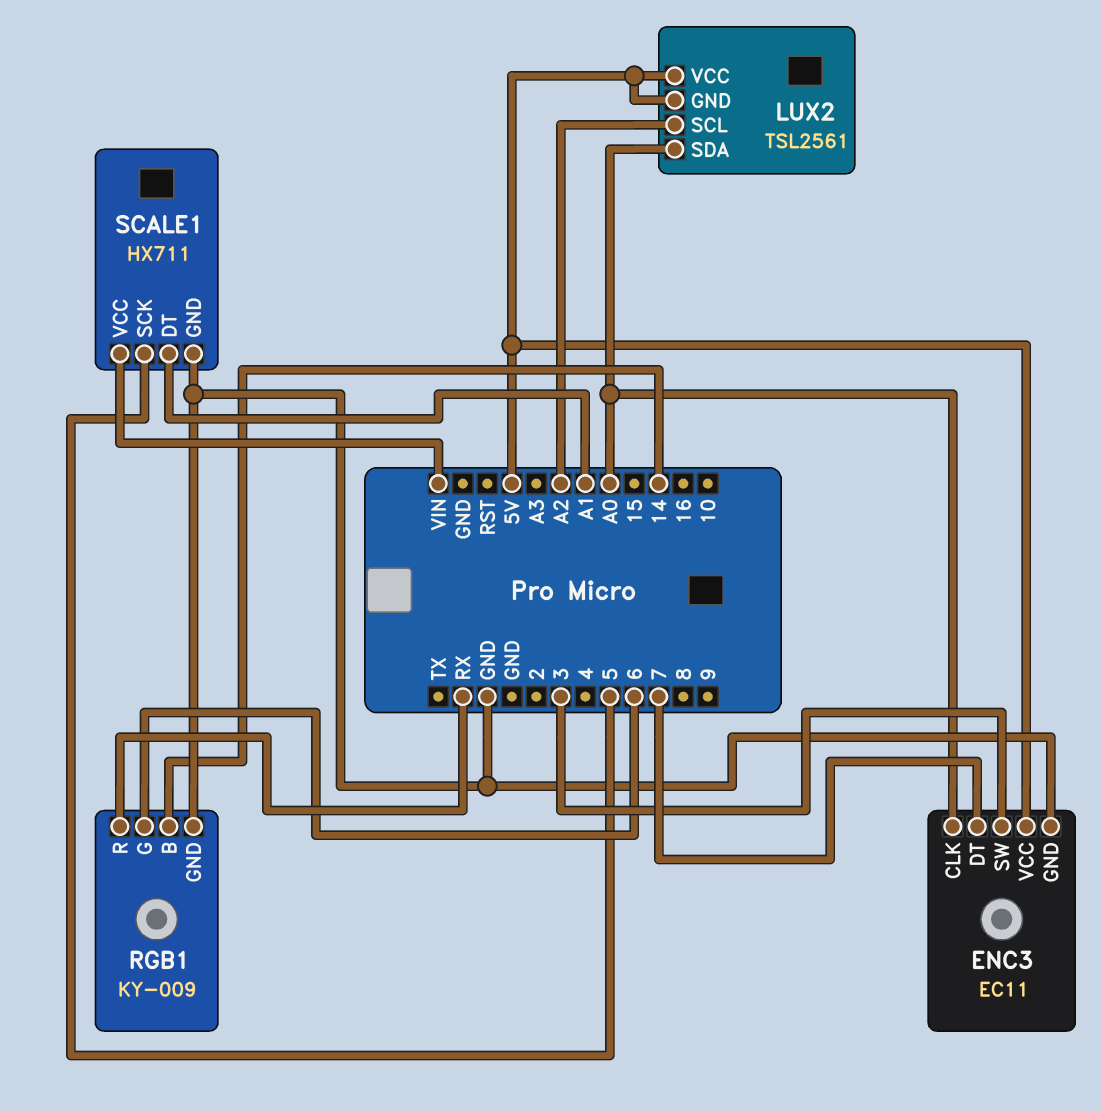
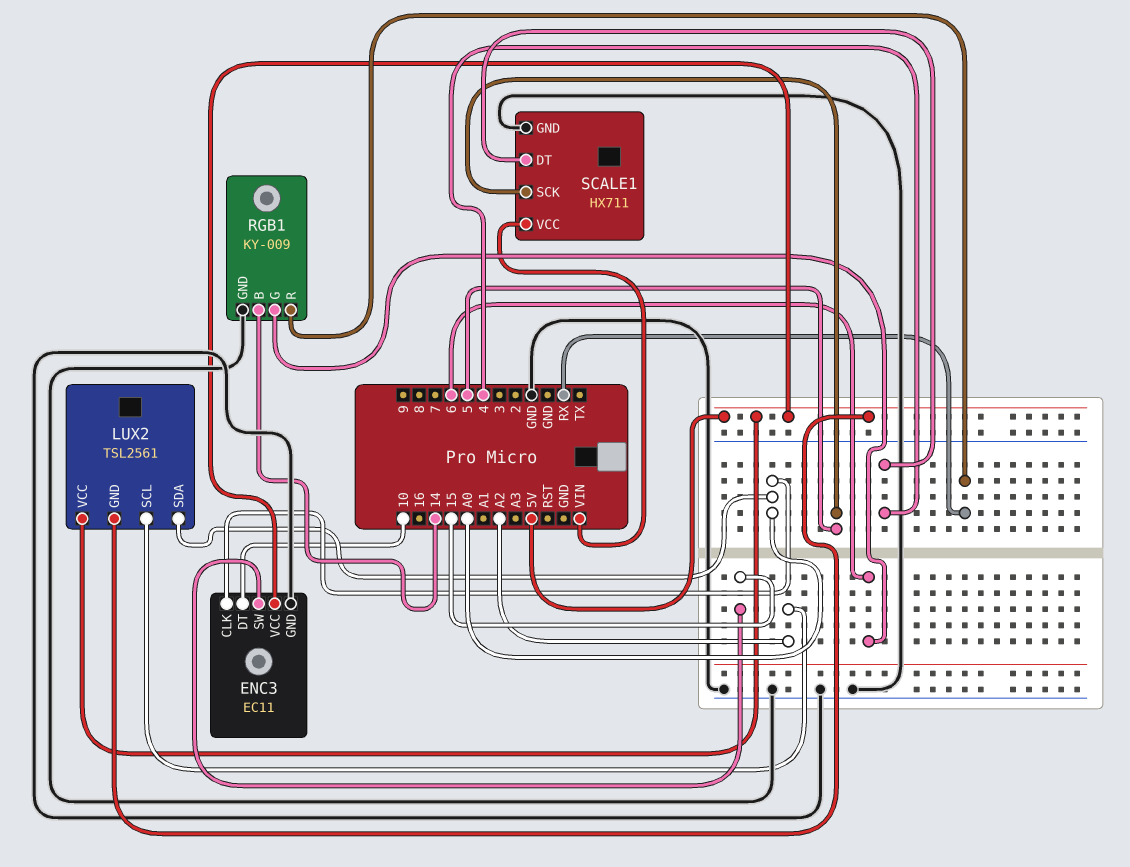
ENC3 pin DT: 7 -> 10
ENC3 pin SW: 3 -> 15
SCALE1 pin DT: A1 -> 4

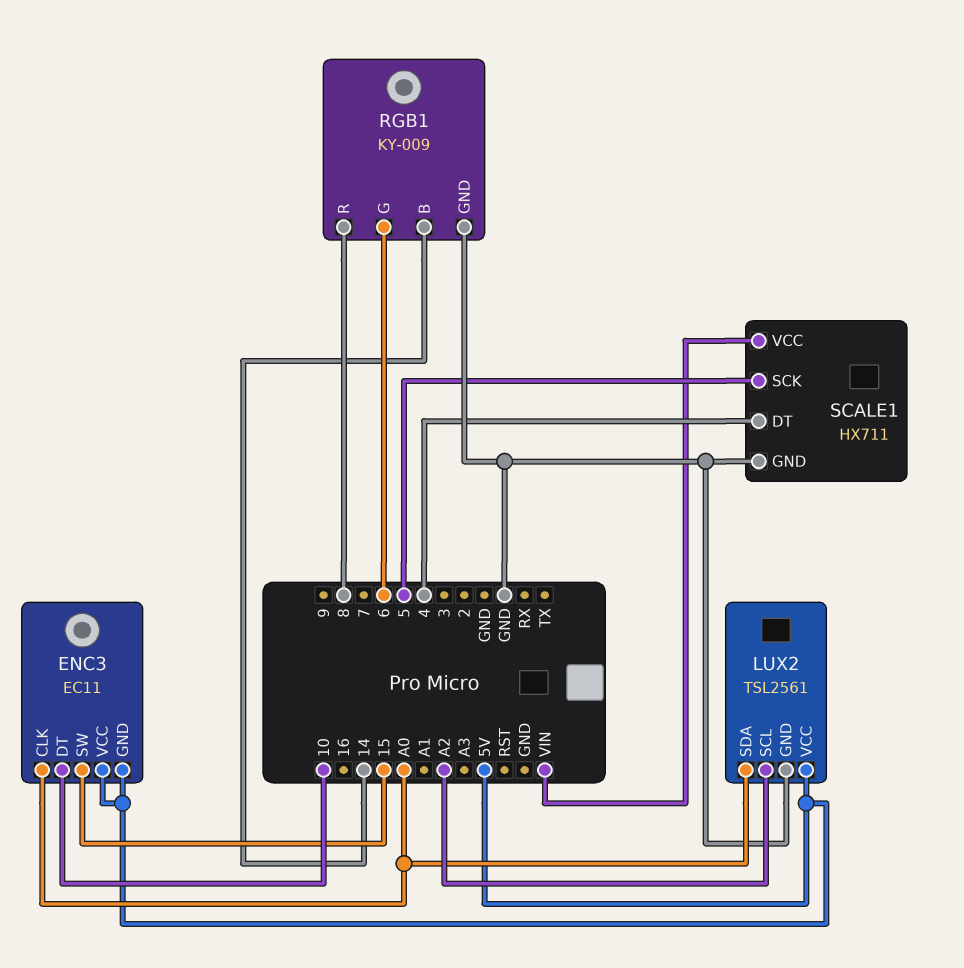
ENC3 pin GND: GND -> 5V
LUX2 pin GND: 5V -> GND
RGB1 pin R: RX -> 8

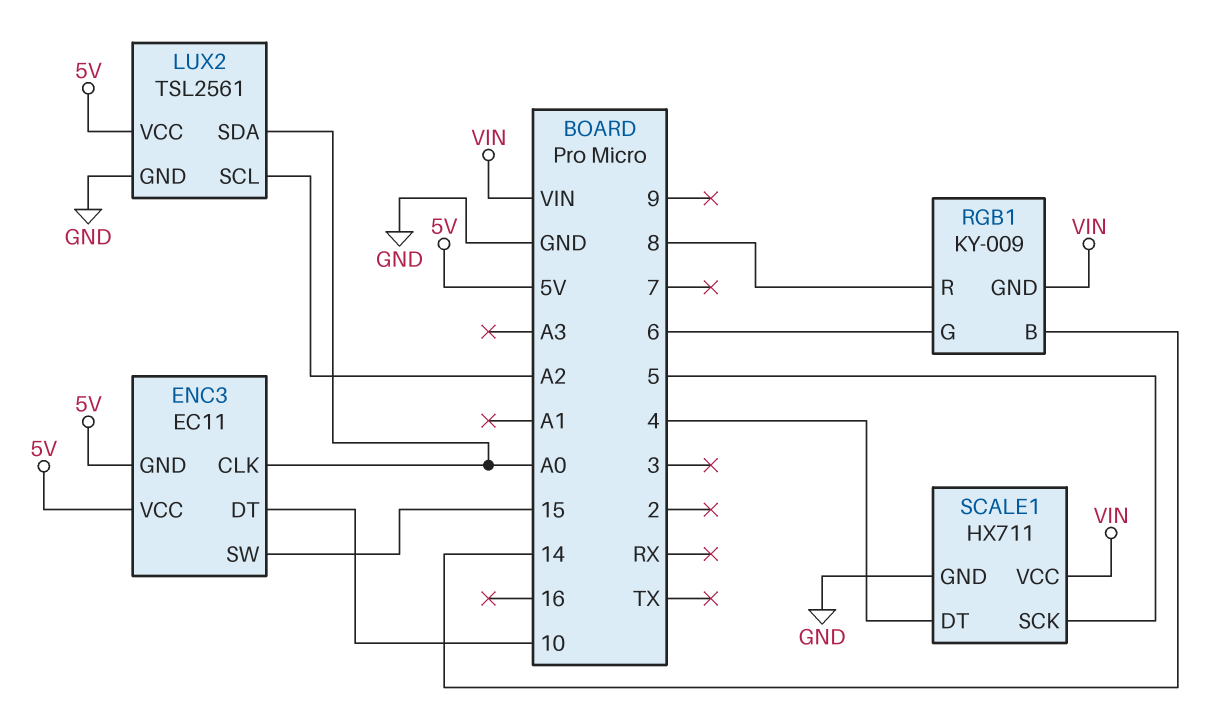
RGB1 pin GND: GND -> VIN

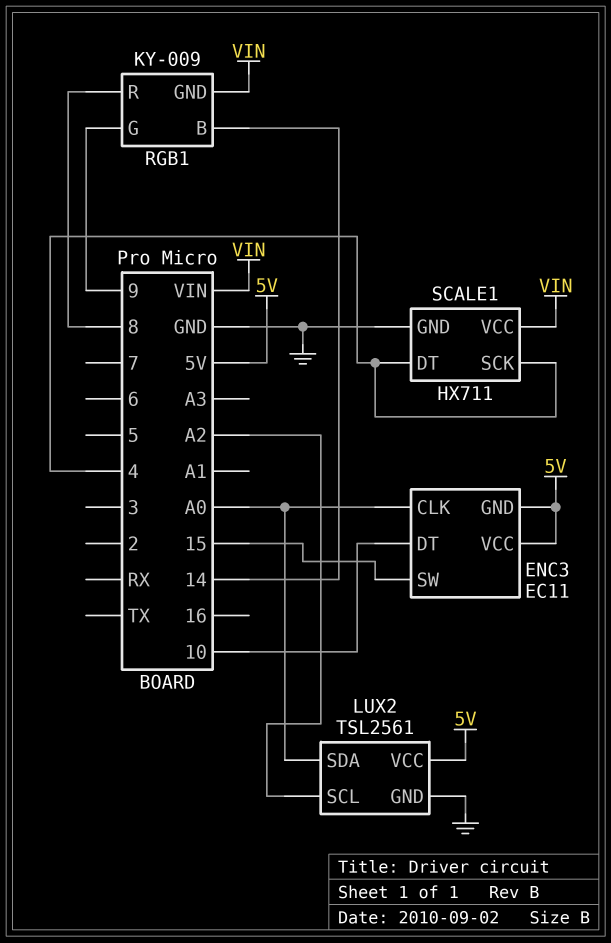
RGB1 pin G: 6 -> 9
SCALE1 pin SCK: 5 -> 4

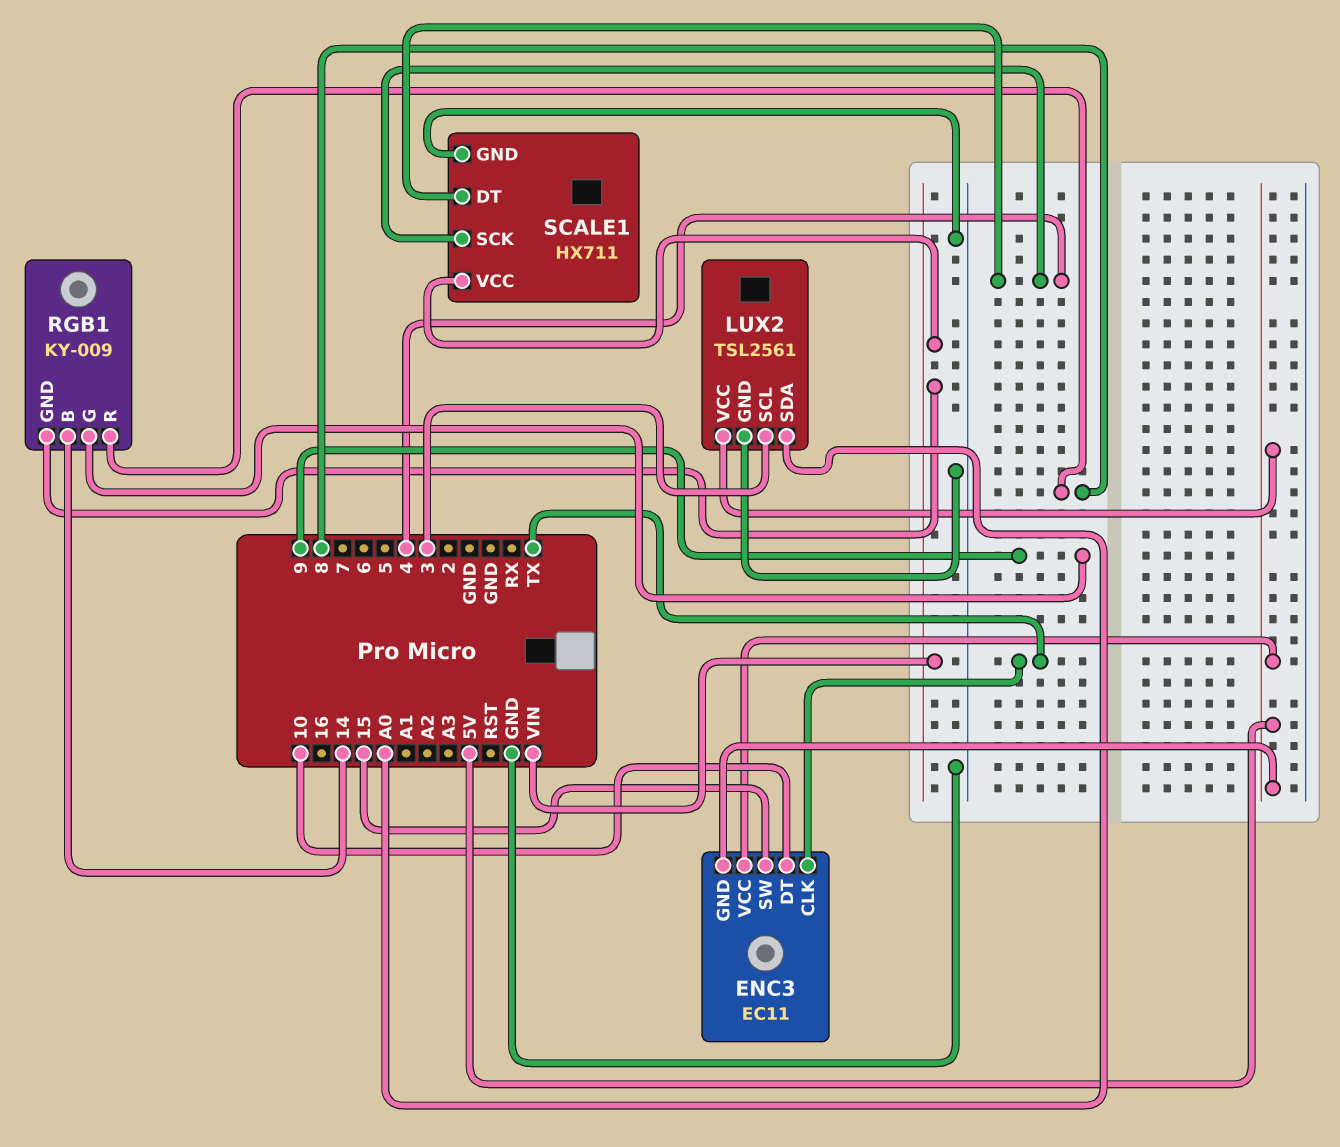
ENC3 pin CLK: A0 -> TX
LUX2 pin SCL: A2 -> 3

